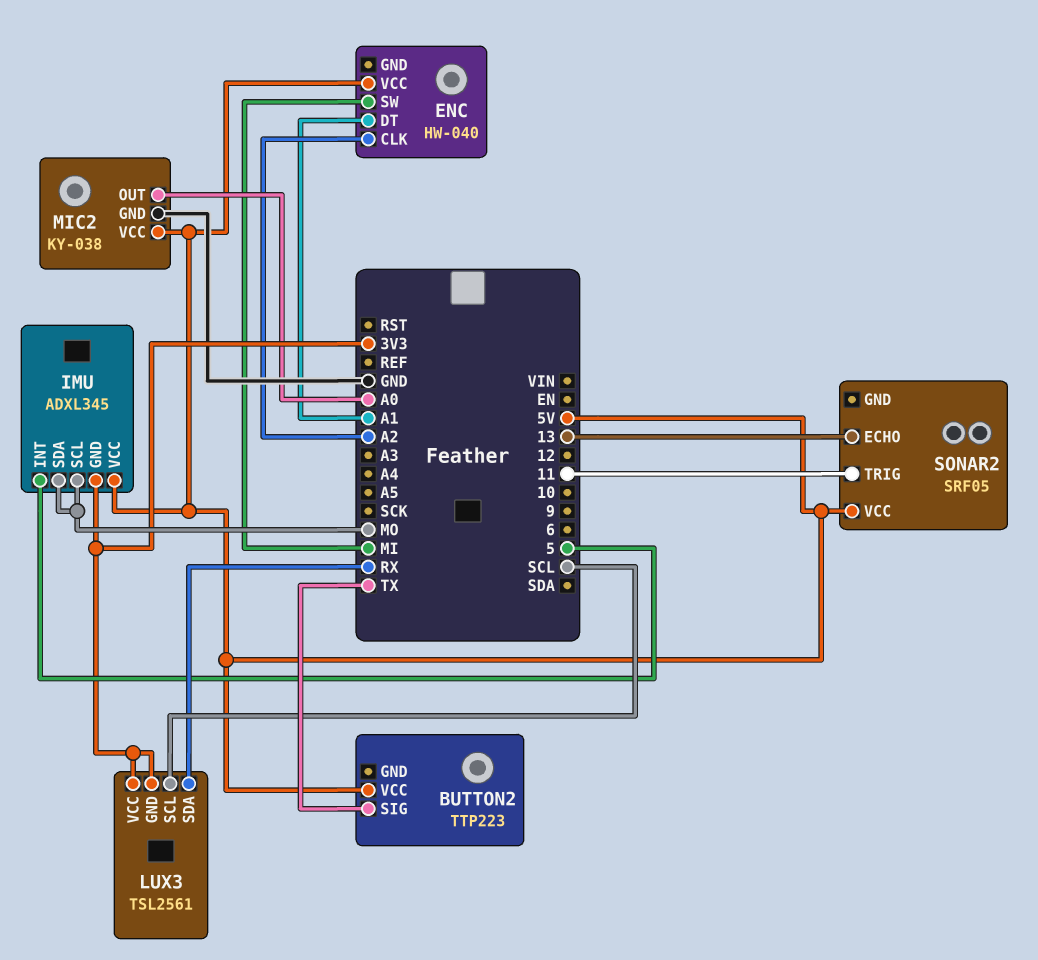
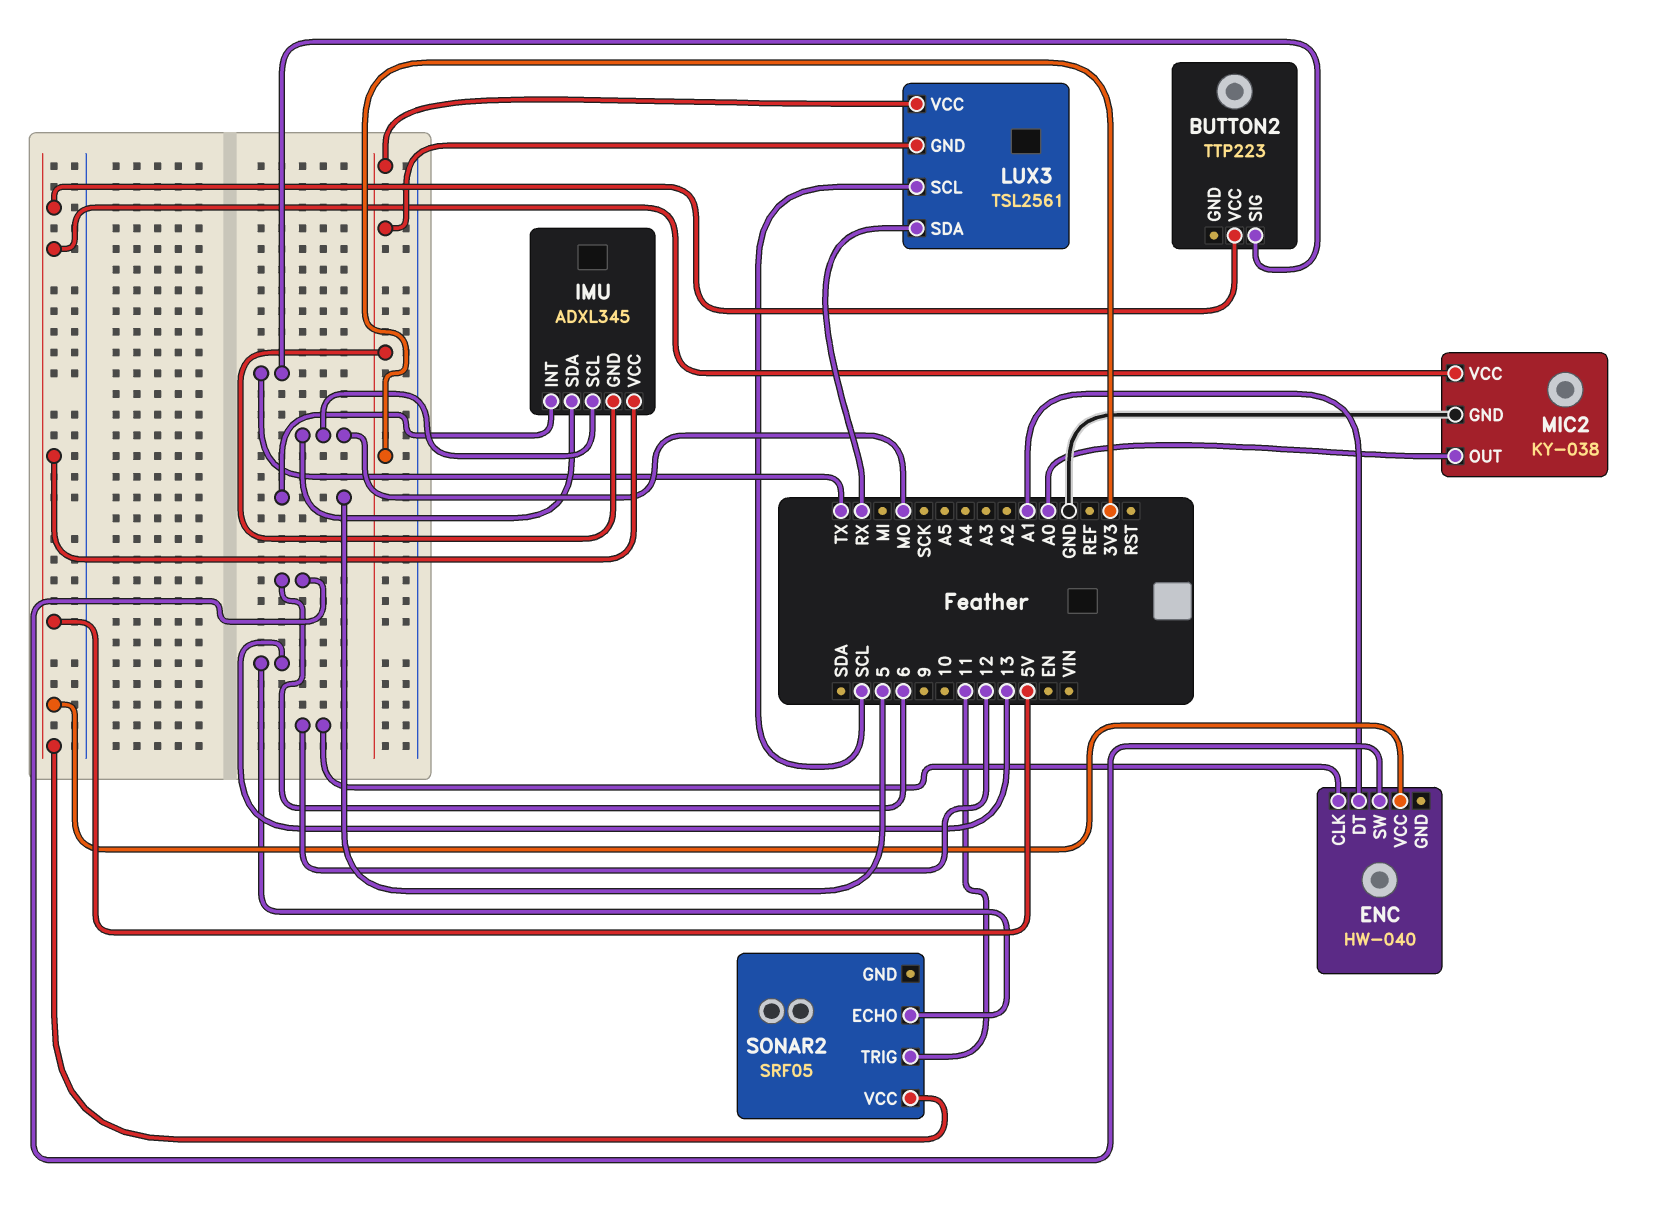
ENC pin CLK: A2 -> 12
ENC pin SW: MI -> 6

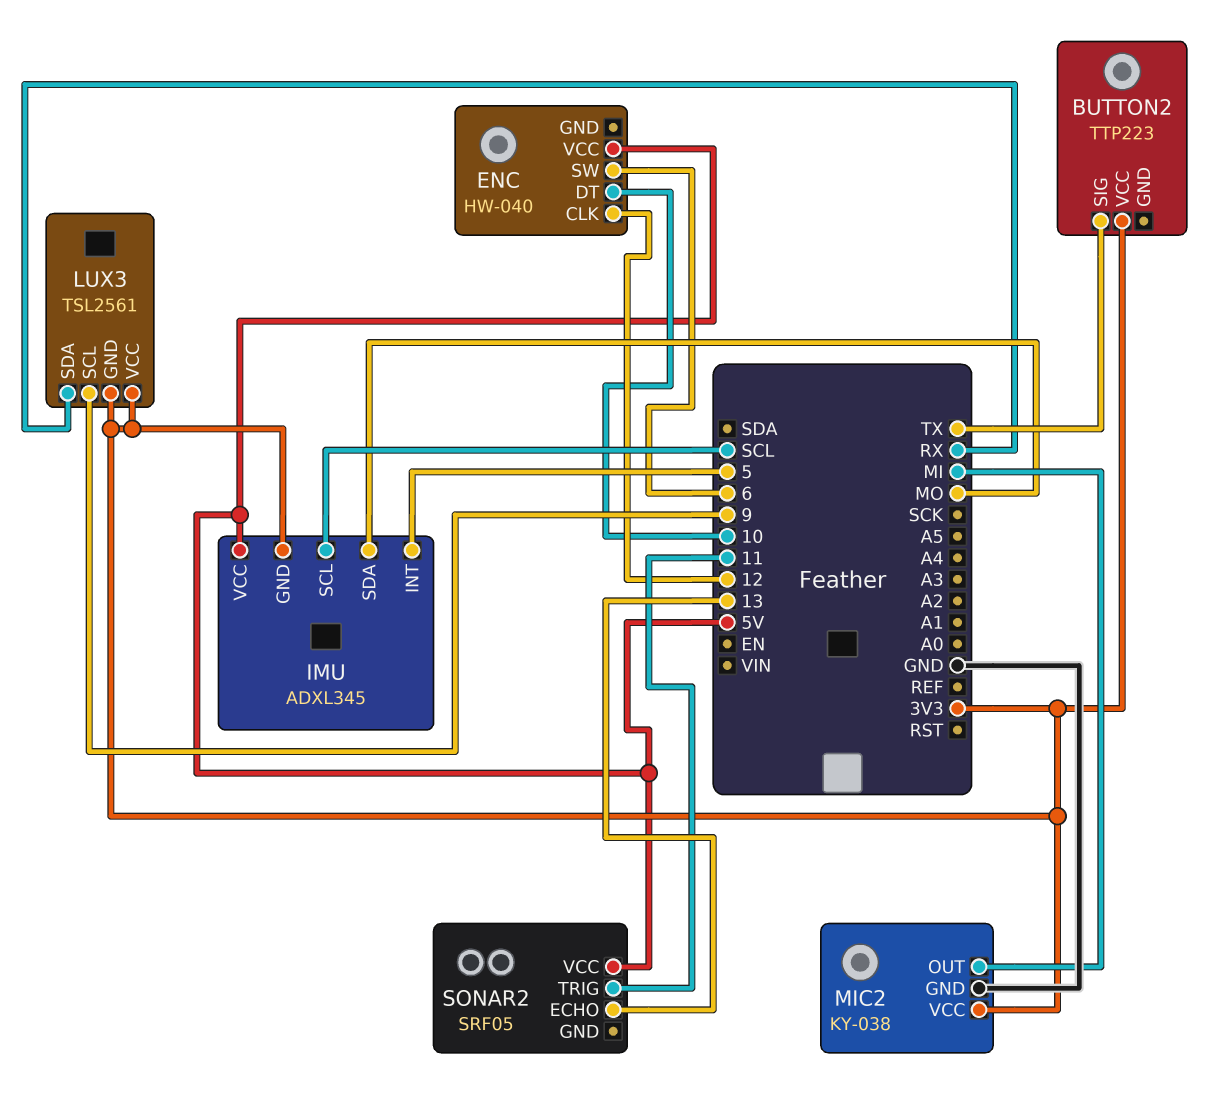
BUTTON2 pin VCC: 5V -> 3V3
ENC pin DT: A1 -> 10
IMU pin SCL: MO -> SCL
LUX3 pin SCL: SCL -> 9
MIC2 pin OUT: A0 -> MI
MIC2 pin VCC: 5V -> 3V3

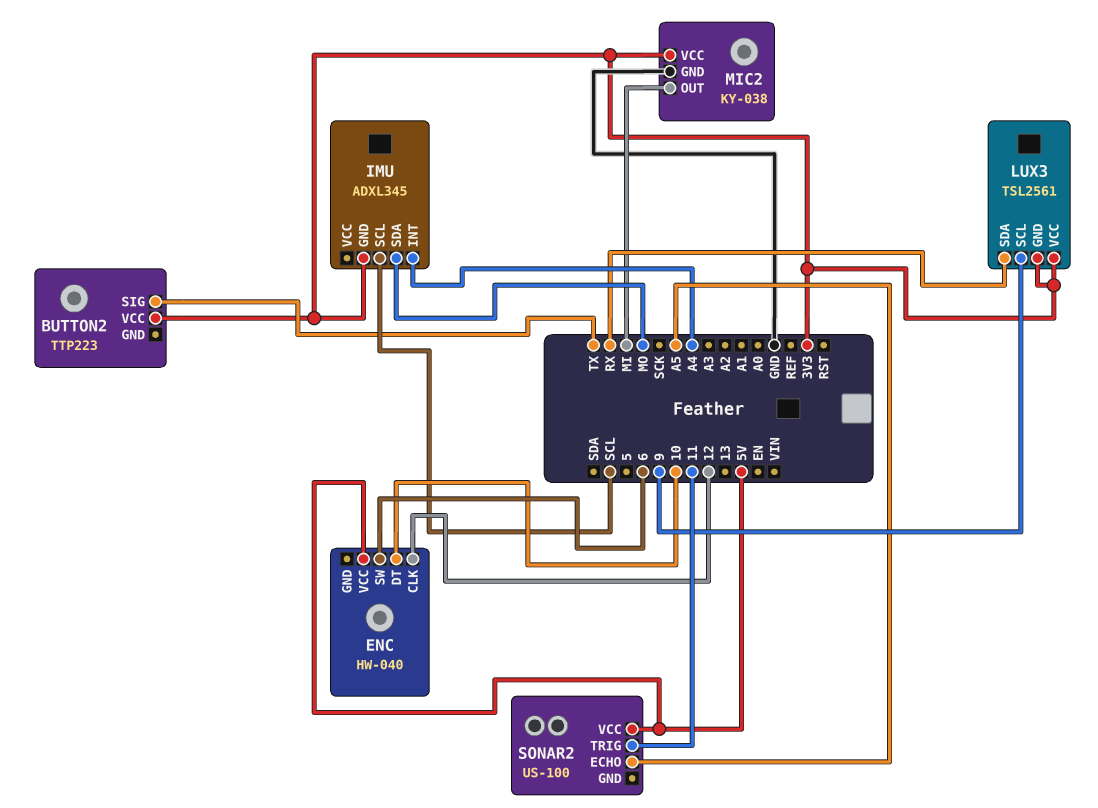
IMU pin INT: 5 -> A4
IMU pin VCC: 5V -> none
SONAR2: SRF05 -> US-100
SONAR2 pin ECHO: 13 -> A5

